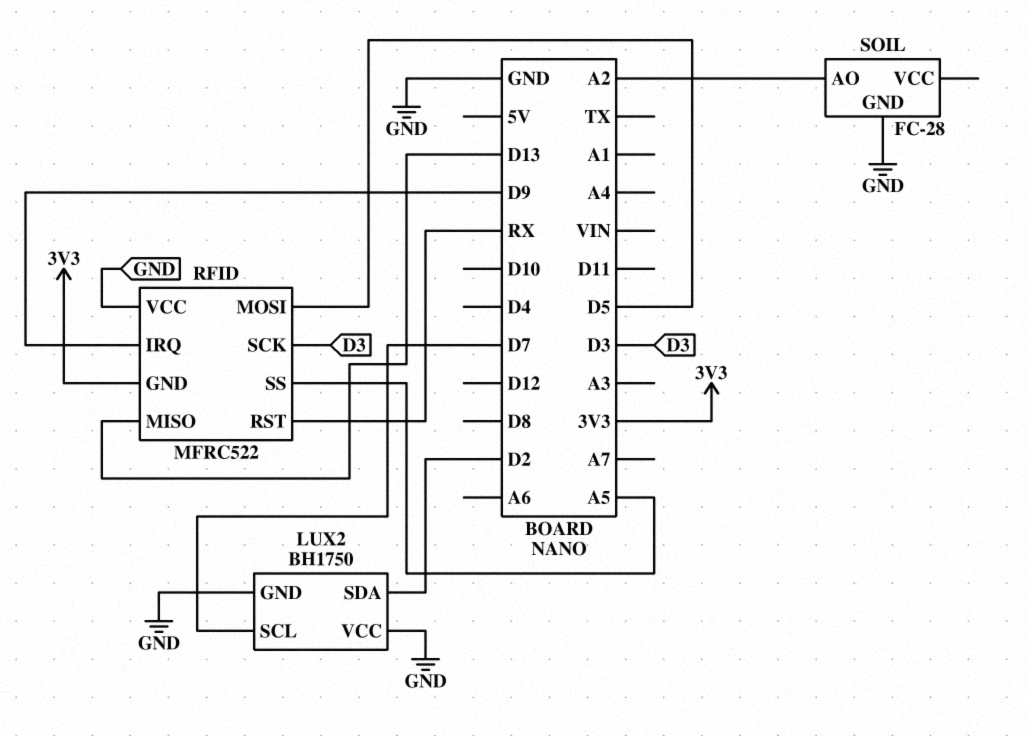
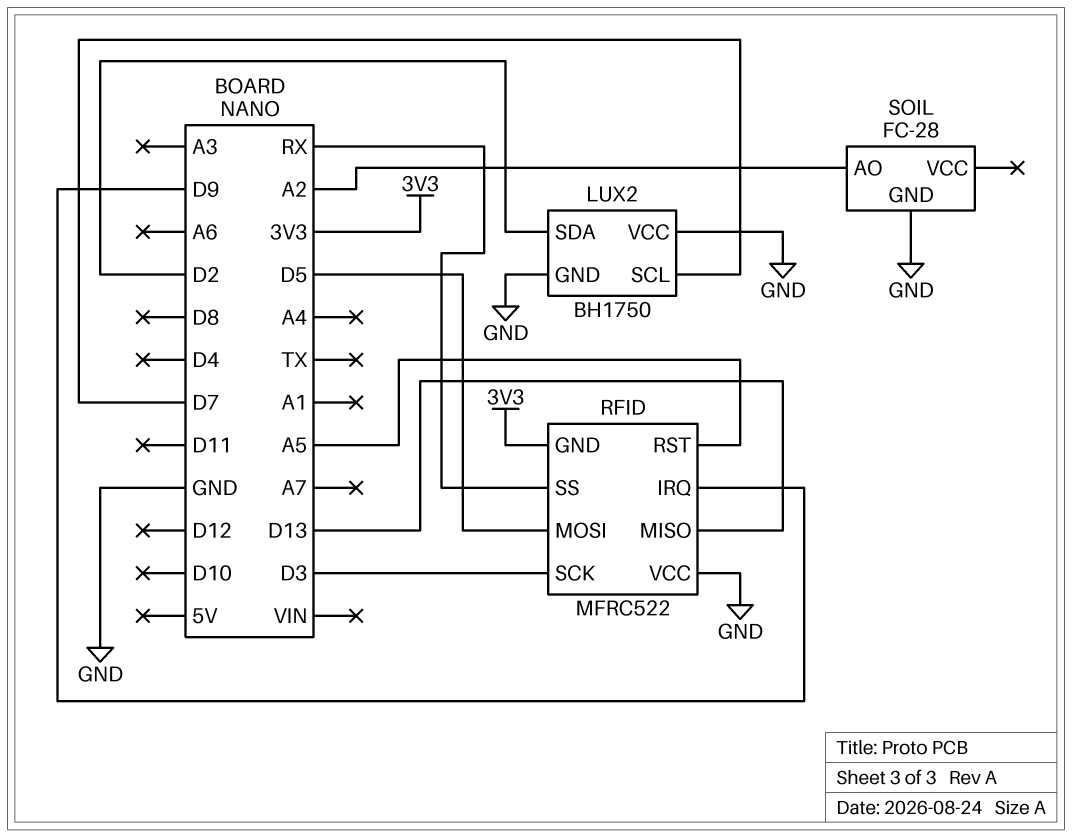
RFID pin RST: RX -> A5
RFID pin SS: A5 -> RX

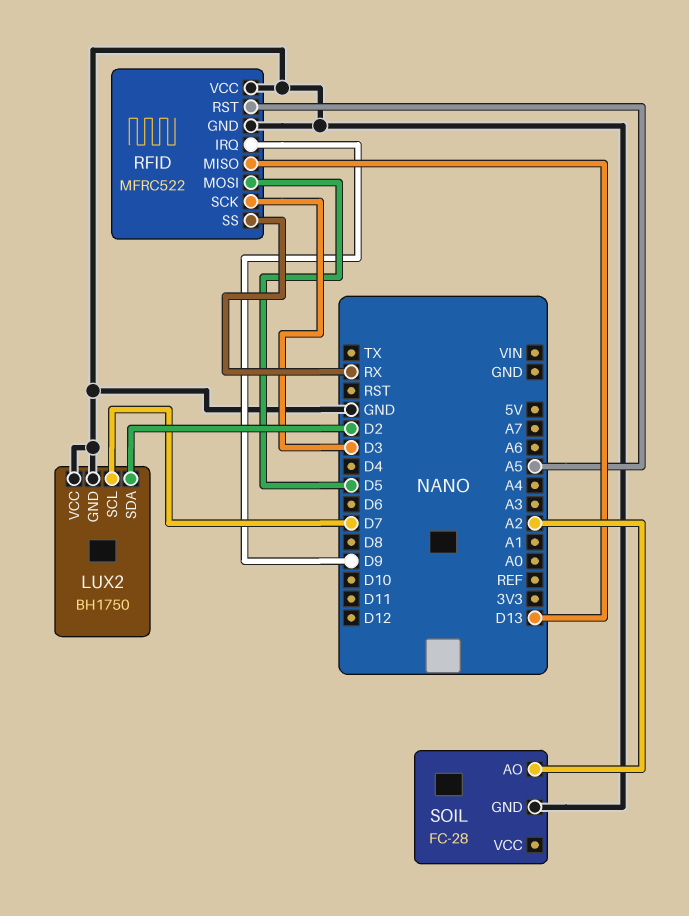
RFID pin GND: 3V3 -> GND

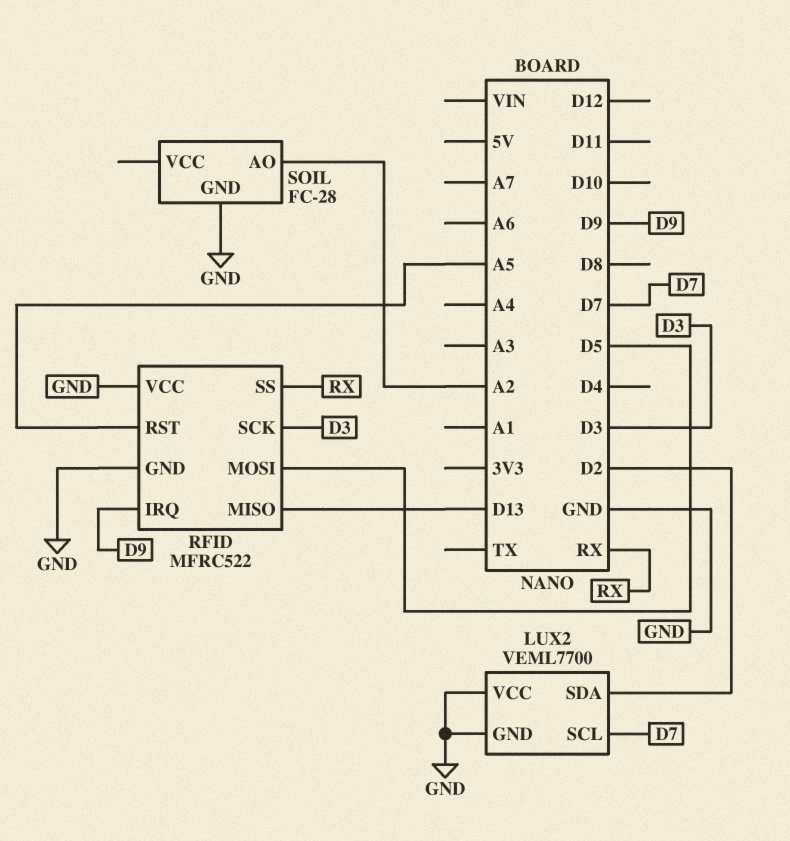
LUX2: BH1750 -> VEML7700

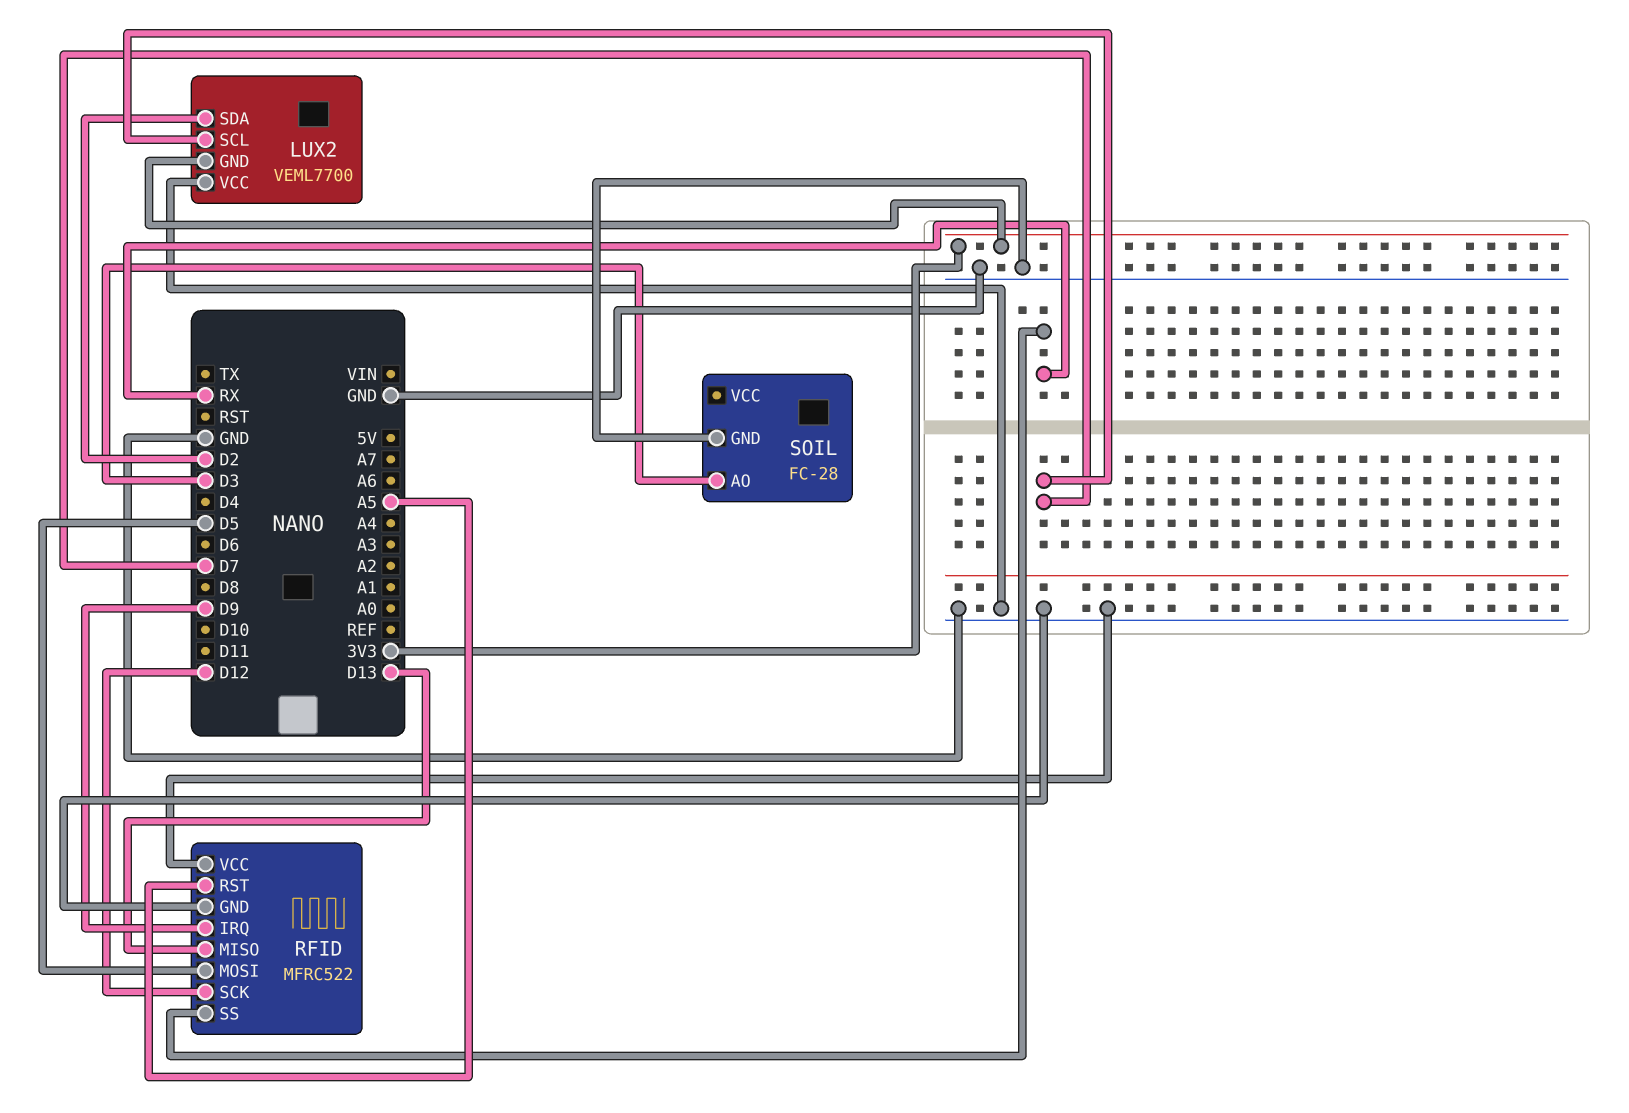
LUX2 pin GND: GND -> 3V3
RFID pin SCK: D3 -> D12
SOIL pin AO: A2 -> D3

